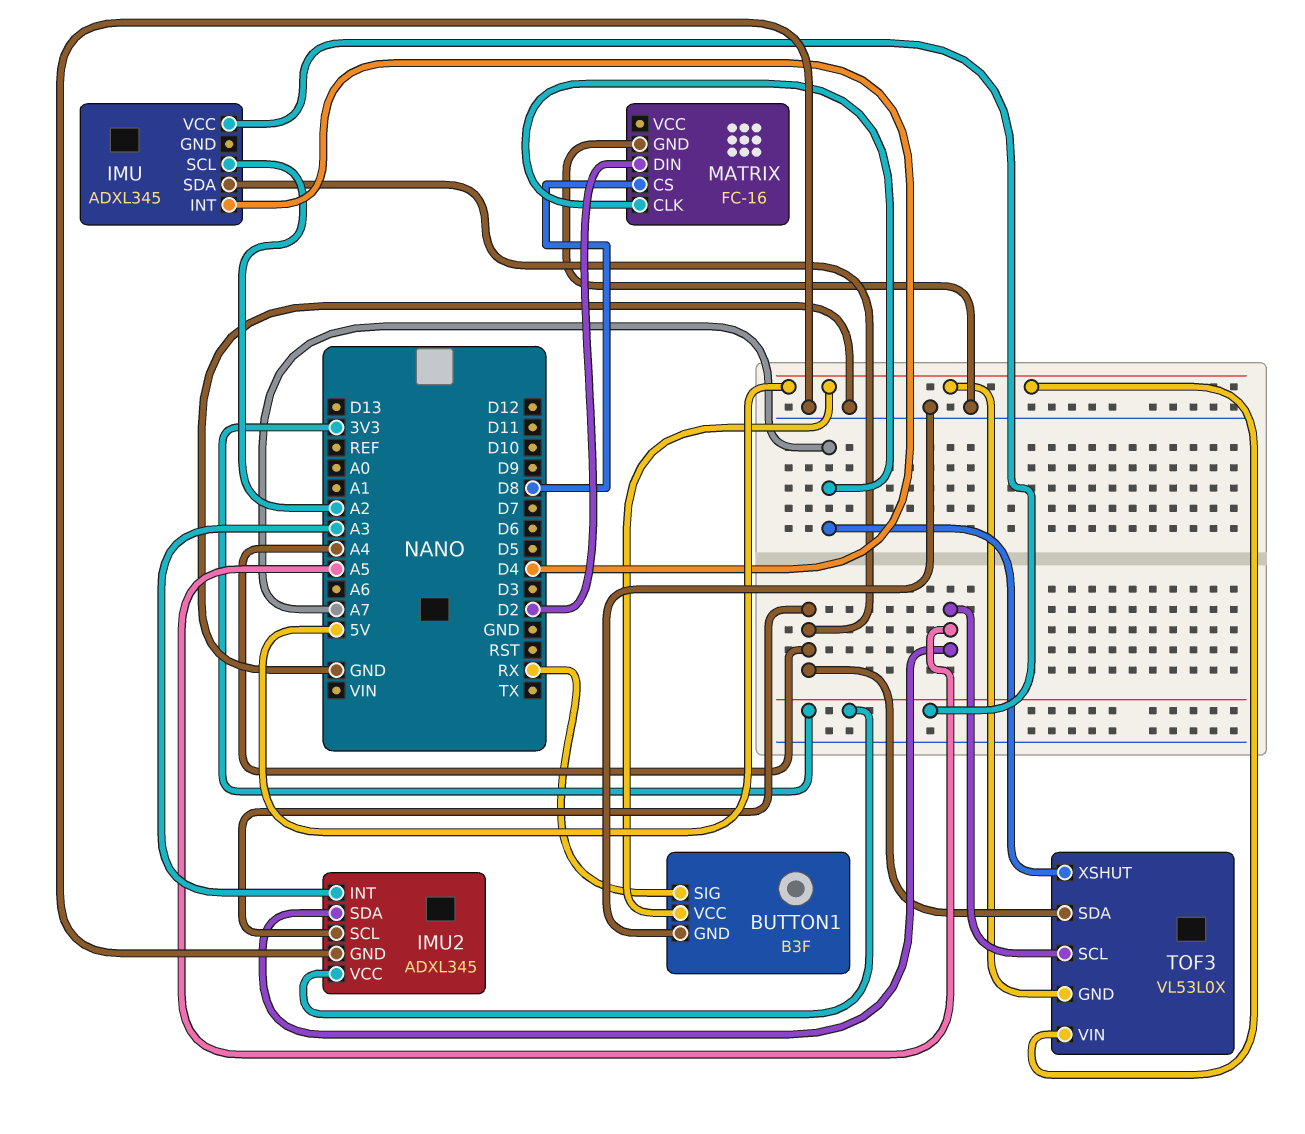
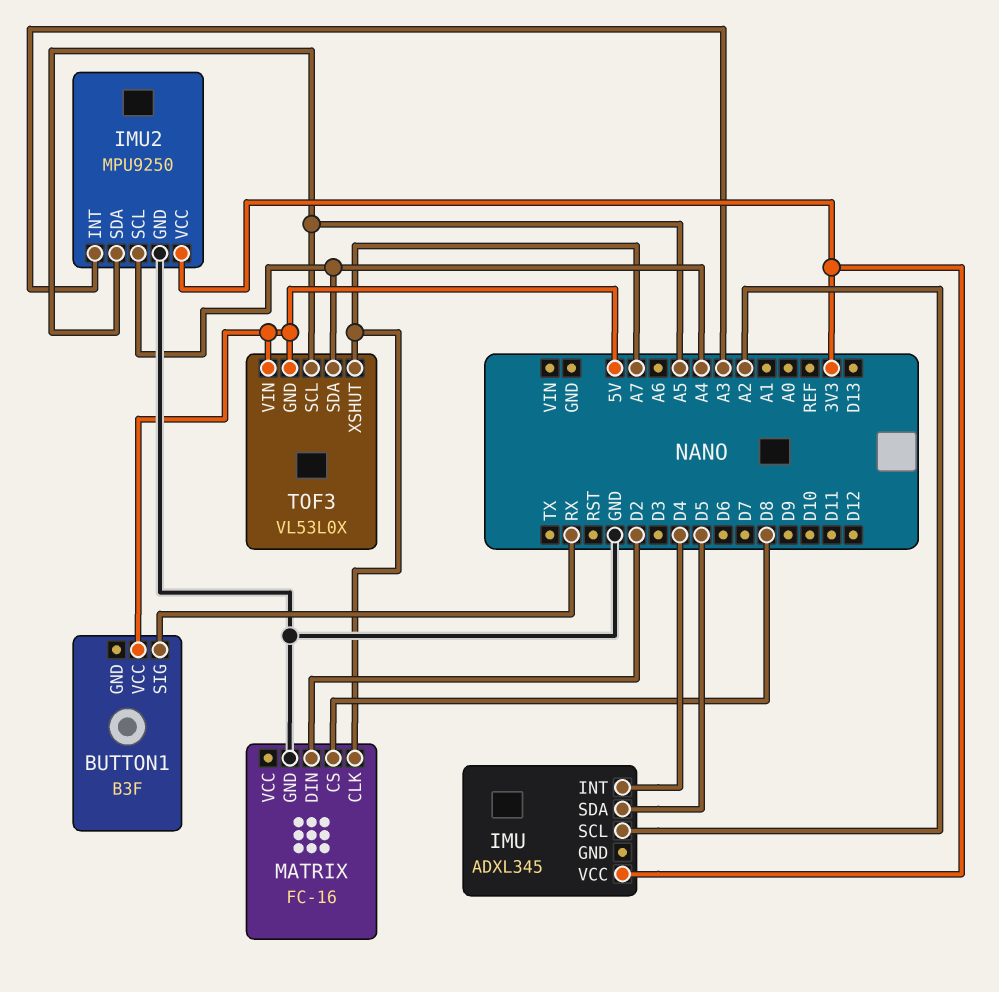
BUTTON1 pin GND: GND -> none
IMU pin SDA: A4 -> D5
IMU2: ADXL345 -> MPU9250

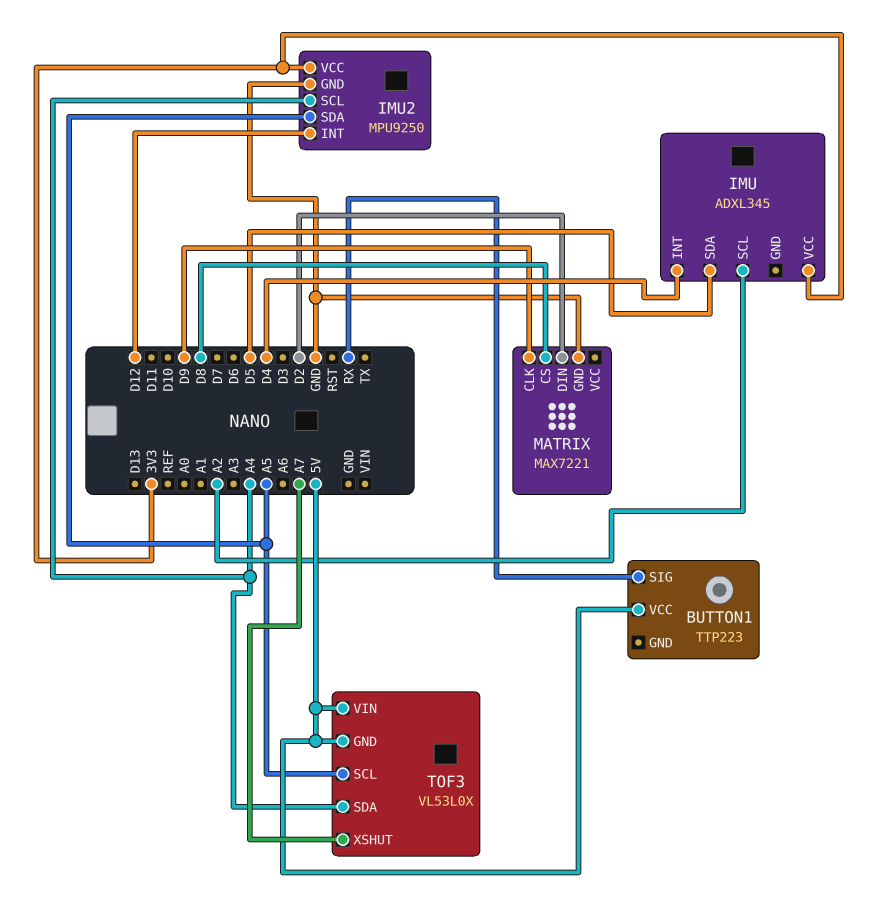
BUTTON1: B3F -> TTP223
IMU2 pin INT: A3 -> D12
MATRIX: FC-16 -> MAX7221
MATRIX pin CLK: A7 -> D9

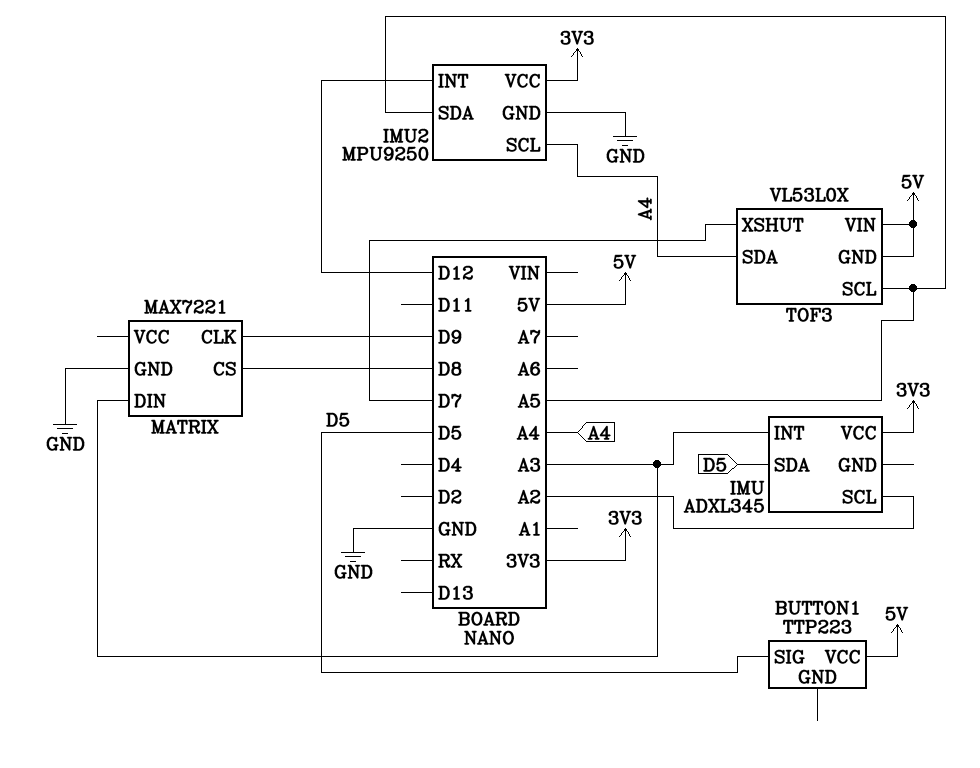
BUTTON1 pin SIG: RX -> D5
IMU pin INT: D4 -> A3
MATRIX pin DIN: D2 -> A3
TOF3 pin XSHUT: A7 -> D7

